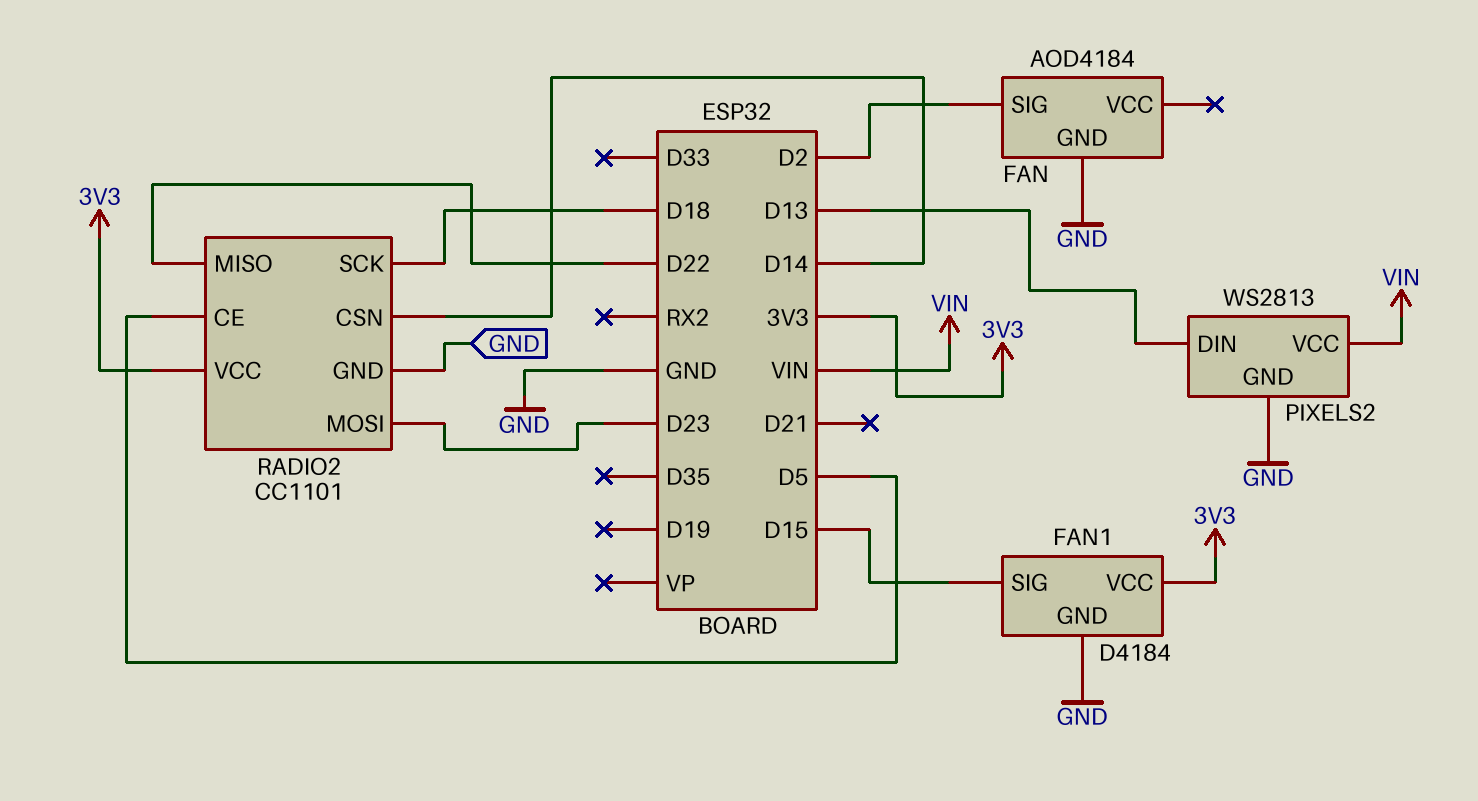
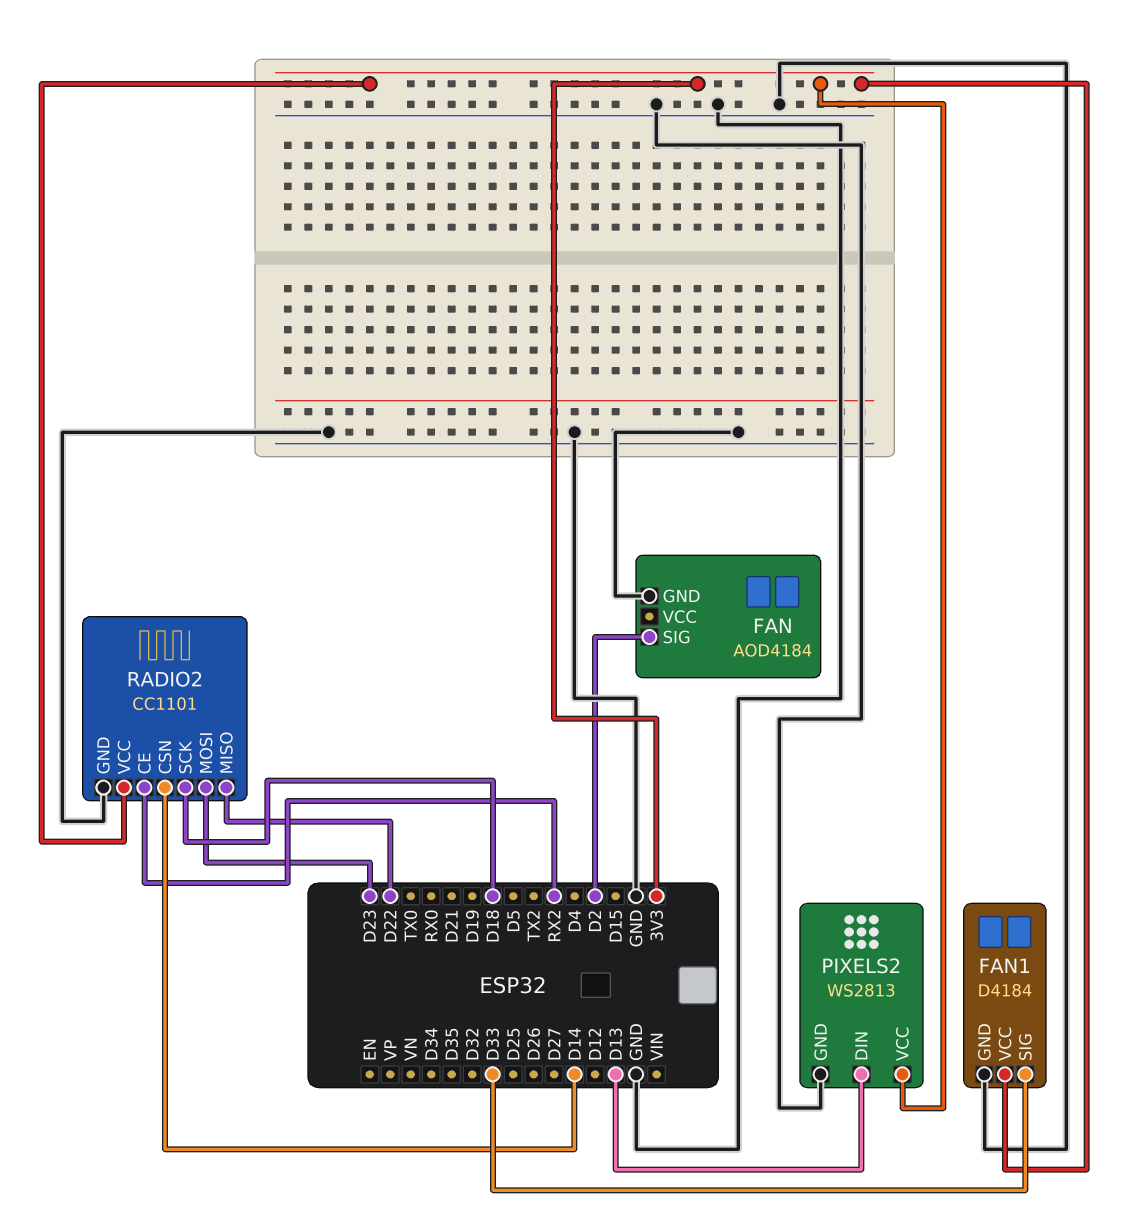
FAN1 pin SIG: D15 -> D33
PIXELS2 pin VCC: VIN -> 3V3
RADIO2 pin CE: D5 -> RX2

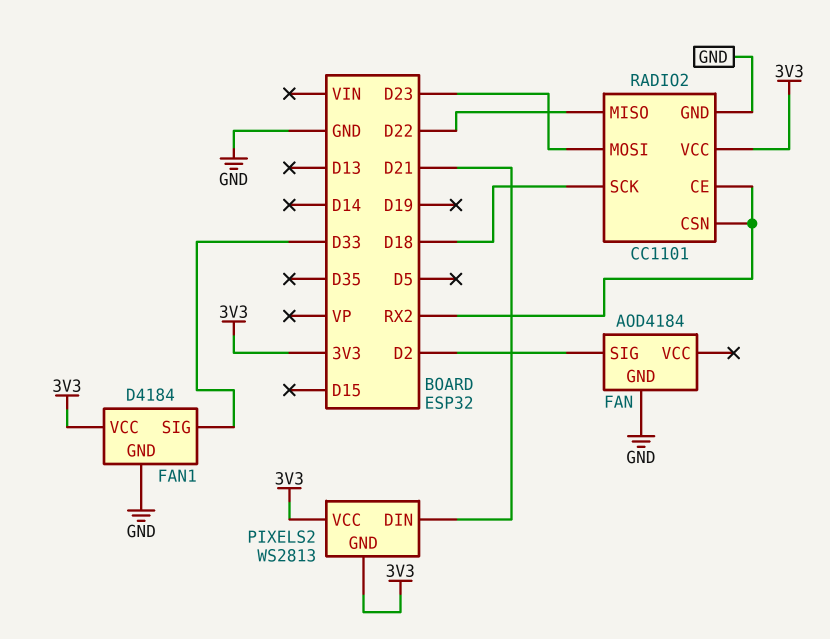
PIXELS2 pin DIN: D13 -> D21
PIXELS2 pin GND: GND -> 3V3
RADIO2 pin CSN: D14 -> RX2

